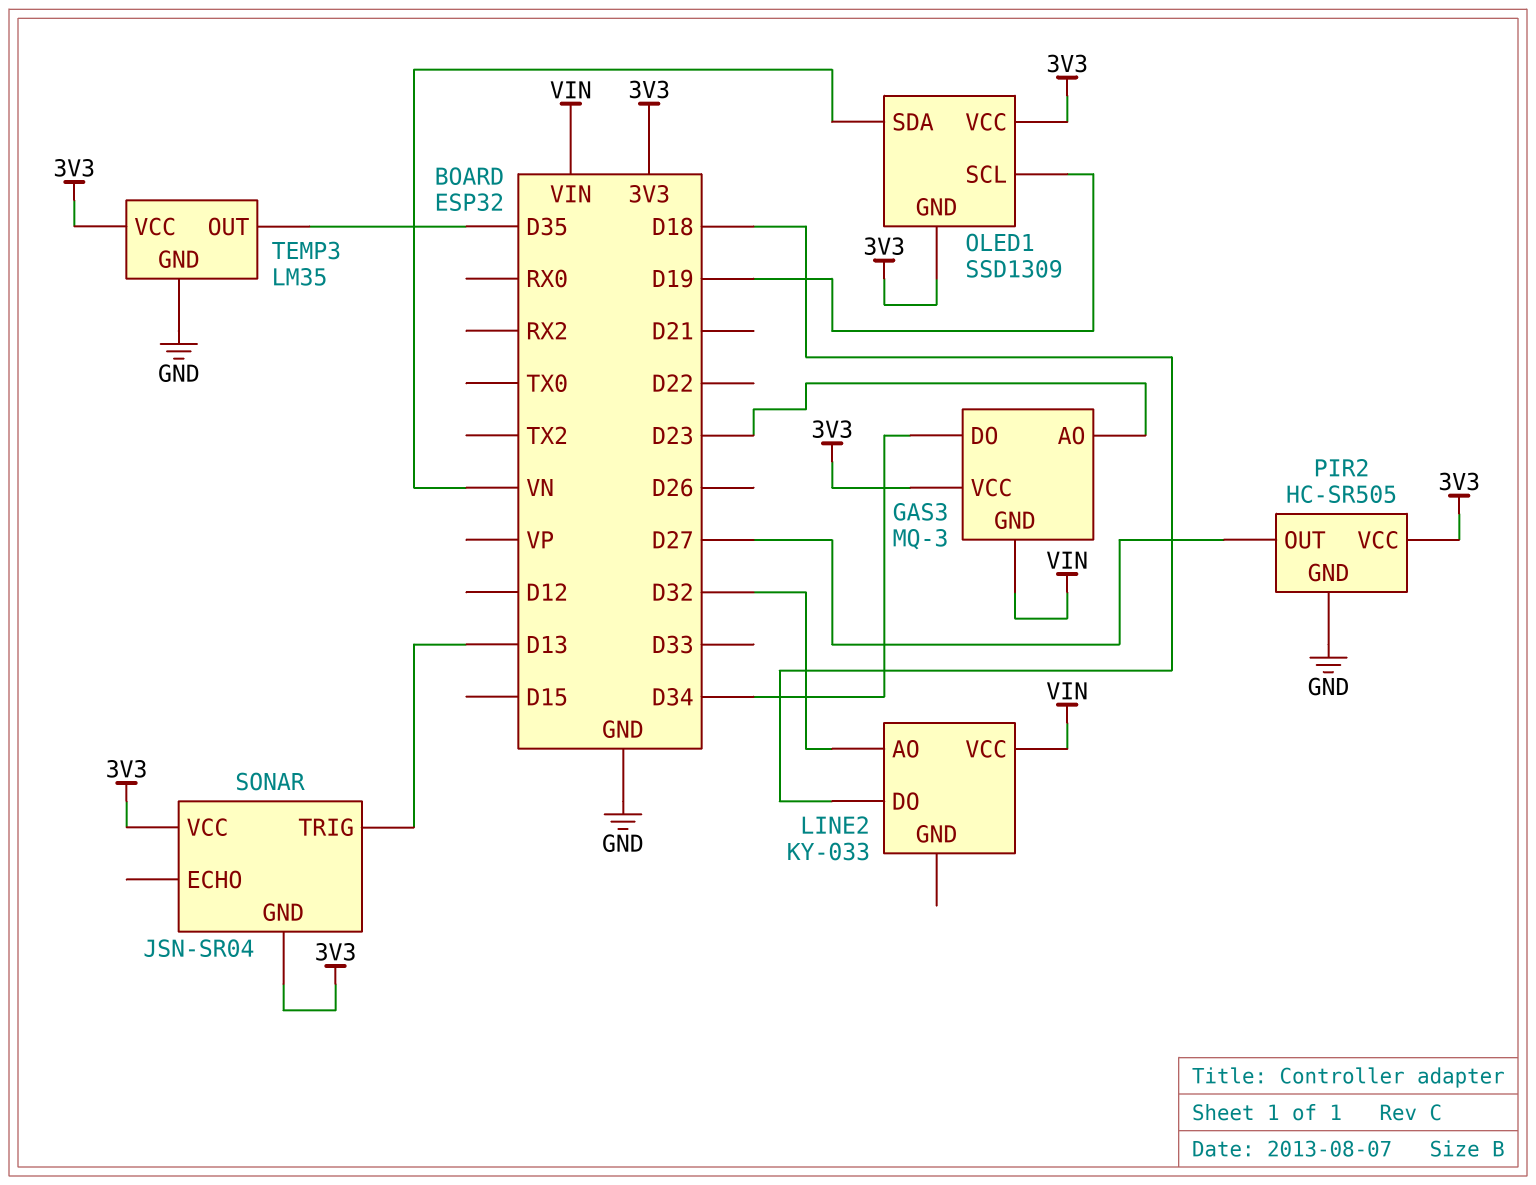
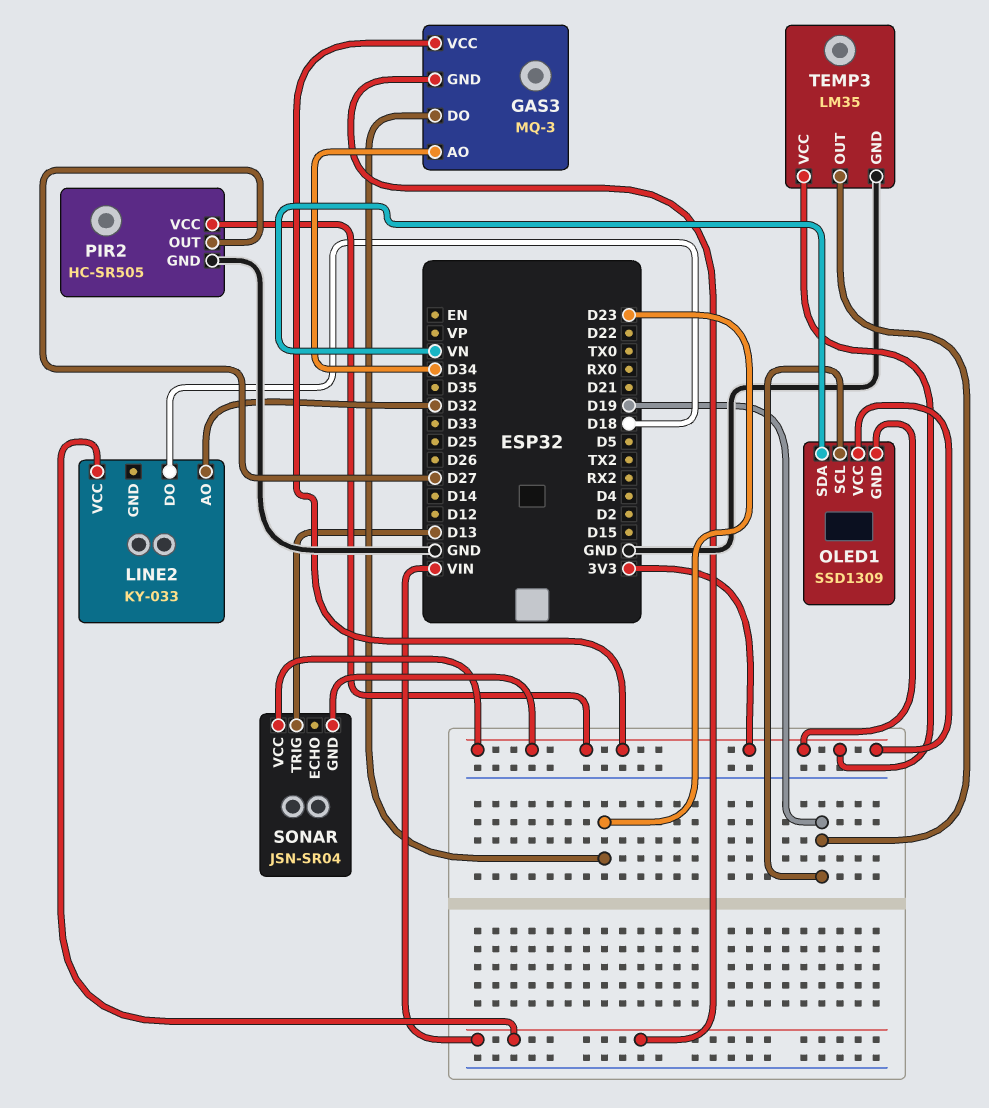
GAS3 pin AO: D23 -> D34
GAS3 pin DO: D34 -> D23
TEMP3 pin OUT: D35 -> D19

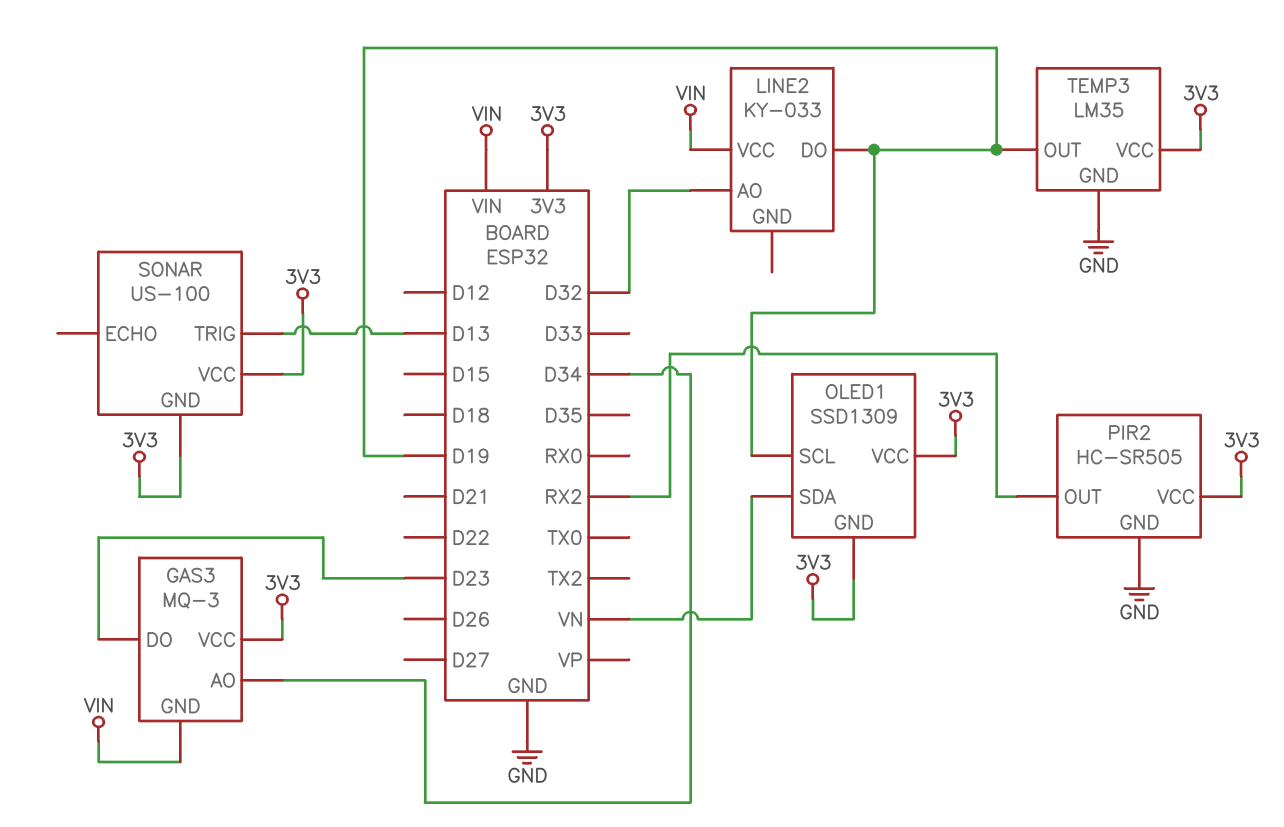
LINE2 pin DO: D18 -> D19
PIR2 pin OUT: D27 -> RX2
SONAR: JSN-SR04 -> US-100

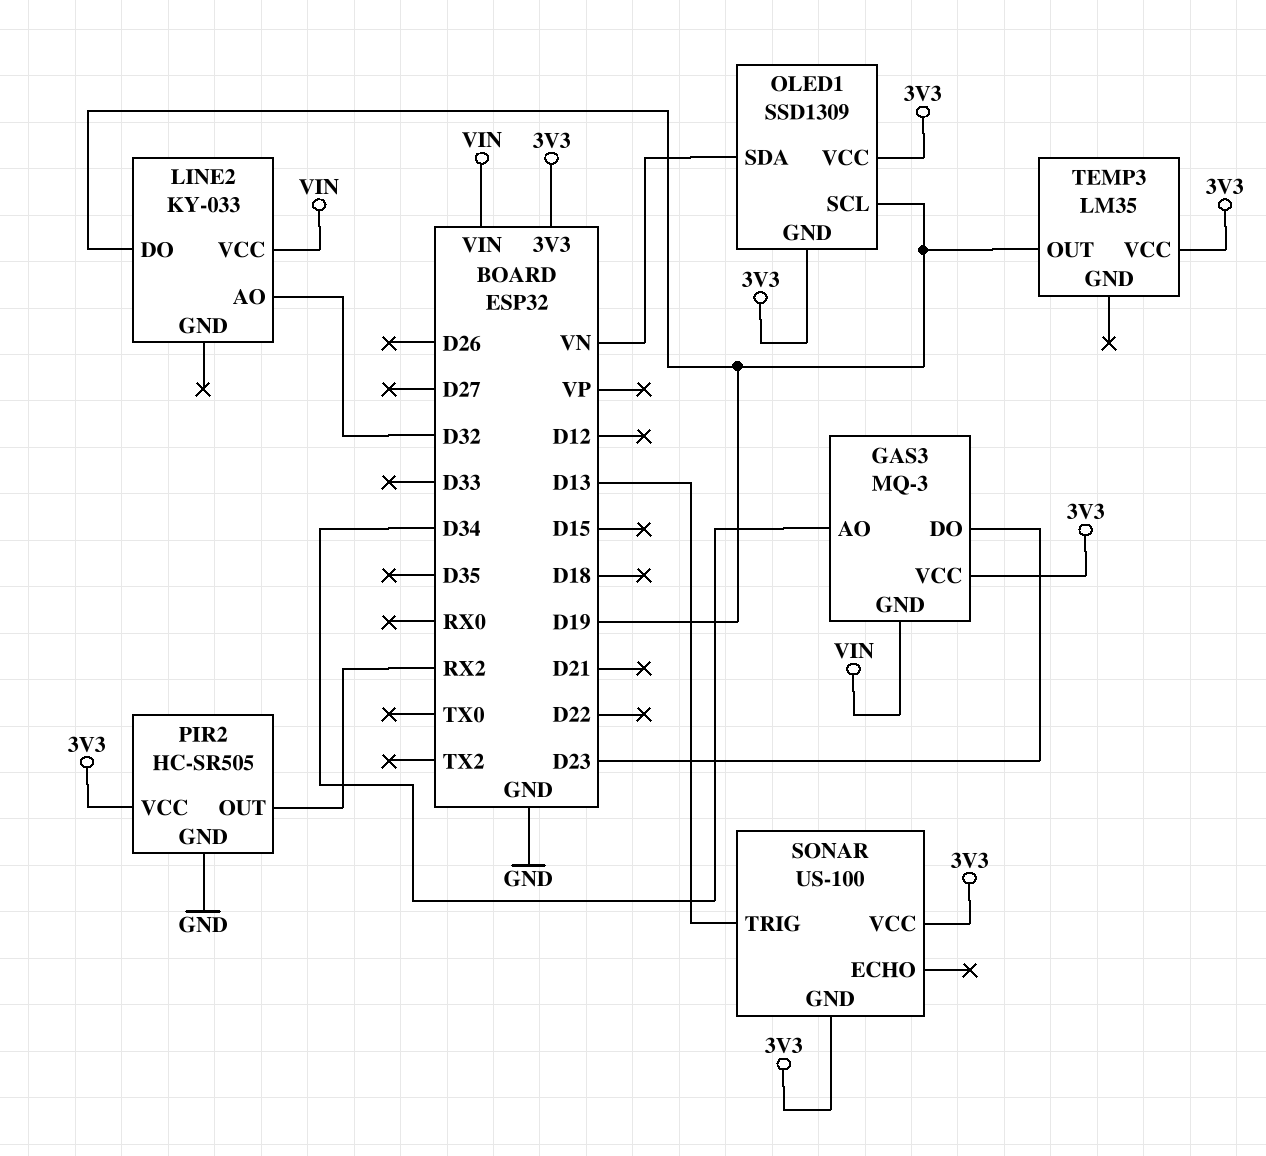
TEMP3 pin GND: GND -> none

